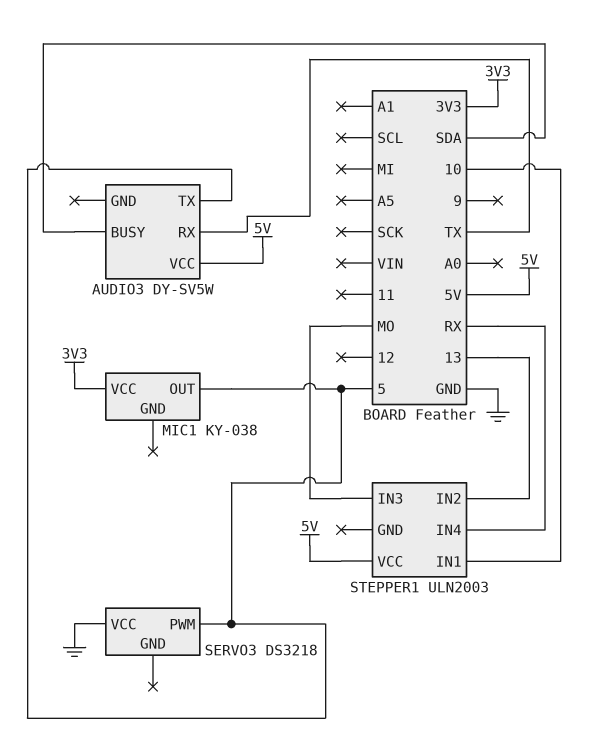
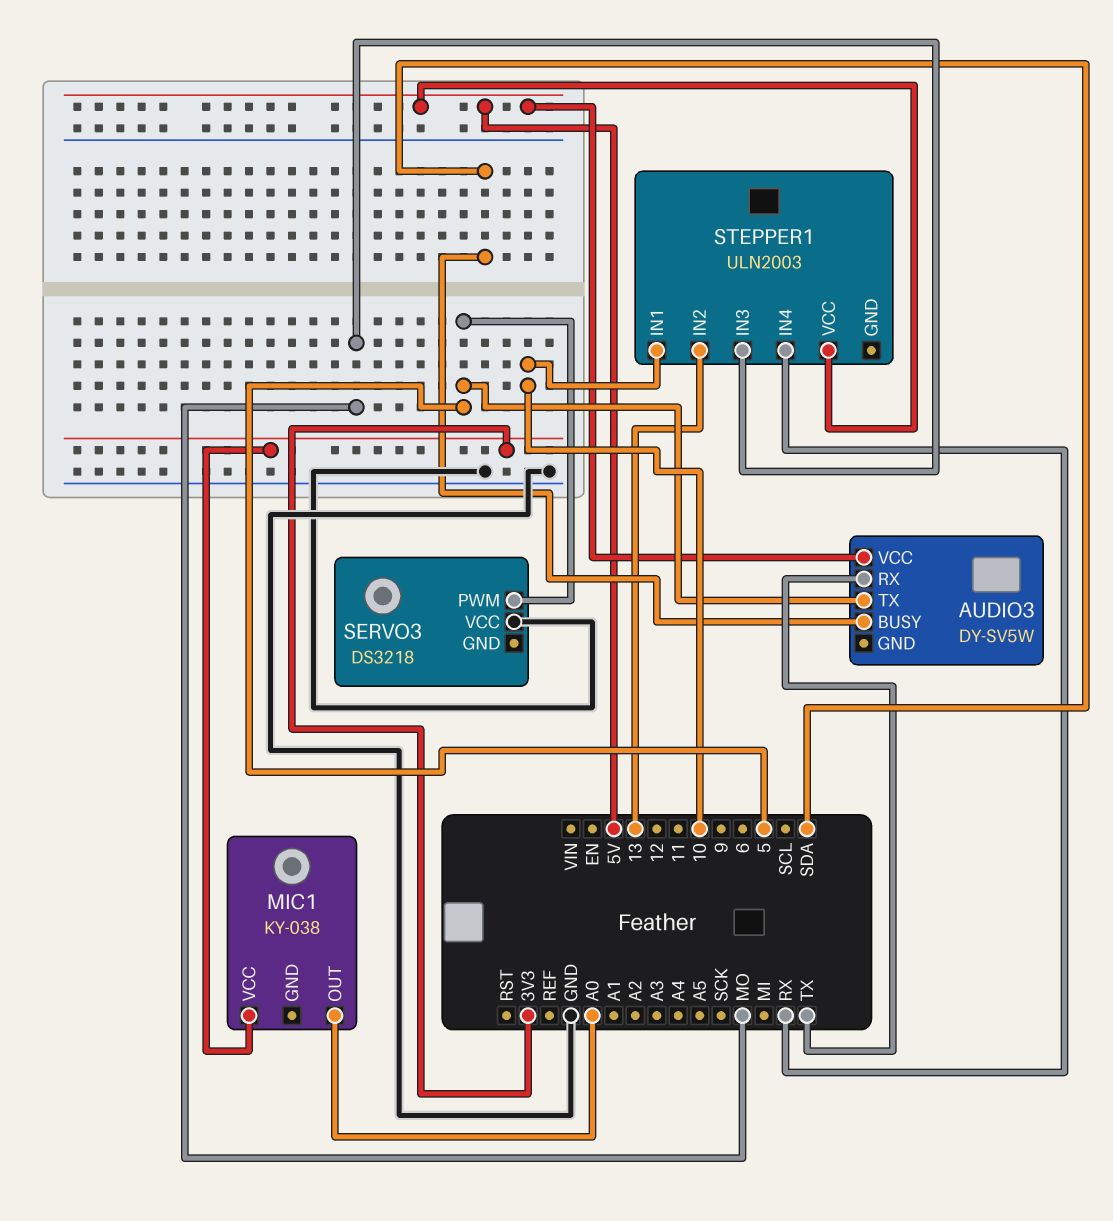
MIC1 pin OUT: 5 -> A0

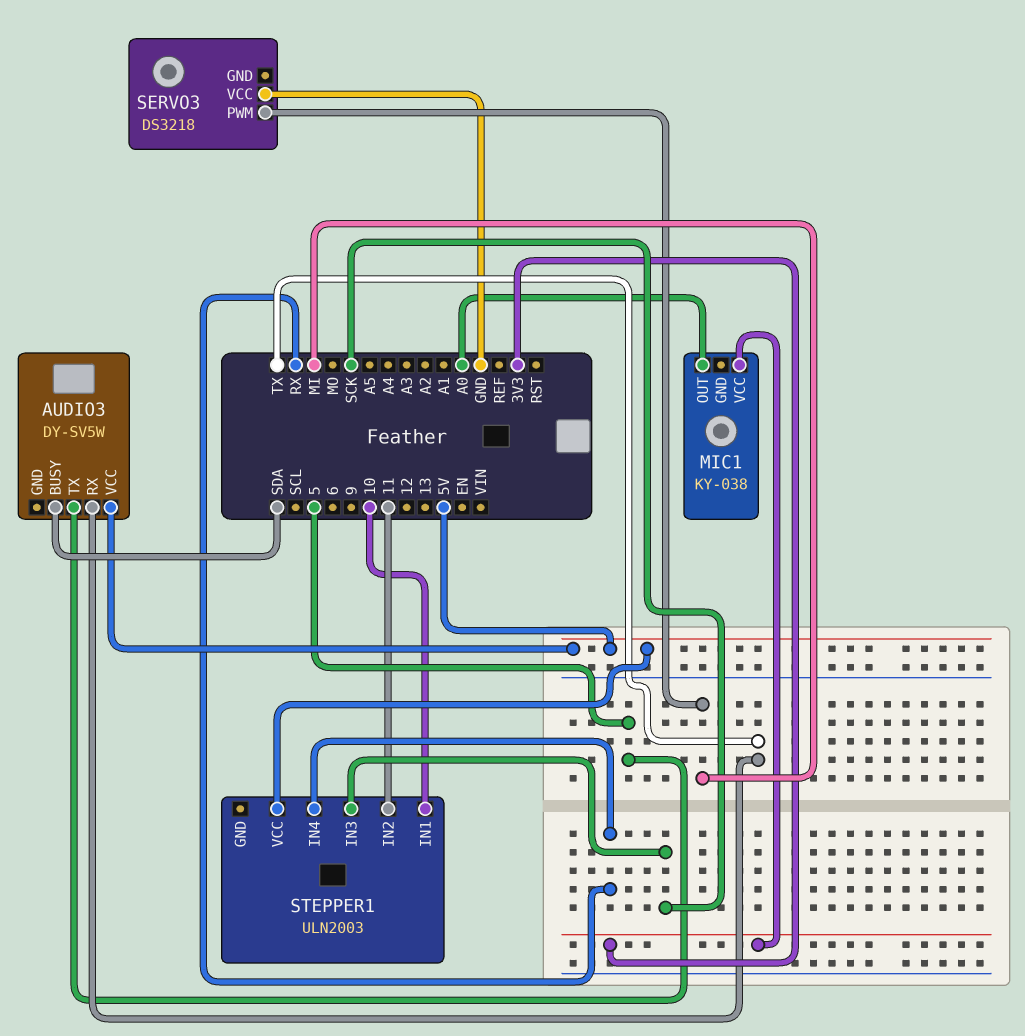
SERVO3 pin PWM: 5 -> MI
STEPPER1 pin IN2: 13 -> 11
STEPPER1 pin IN3: MO -> SCK

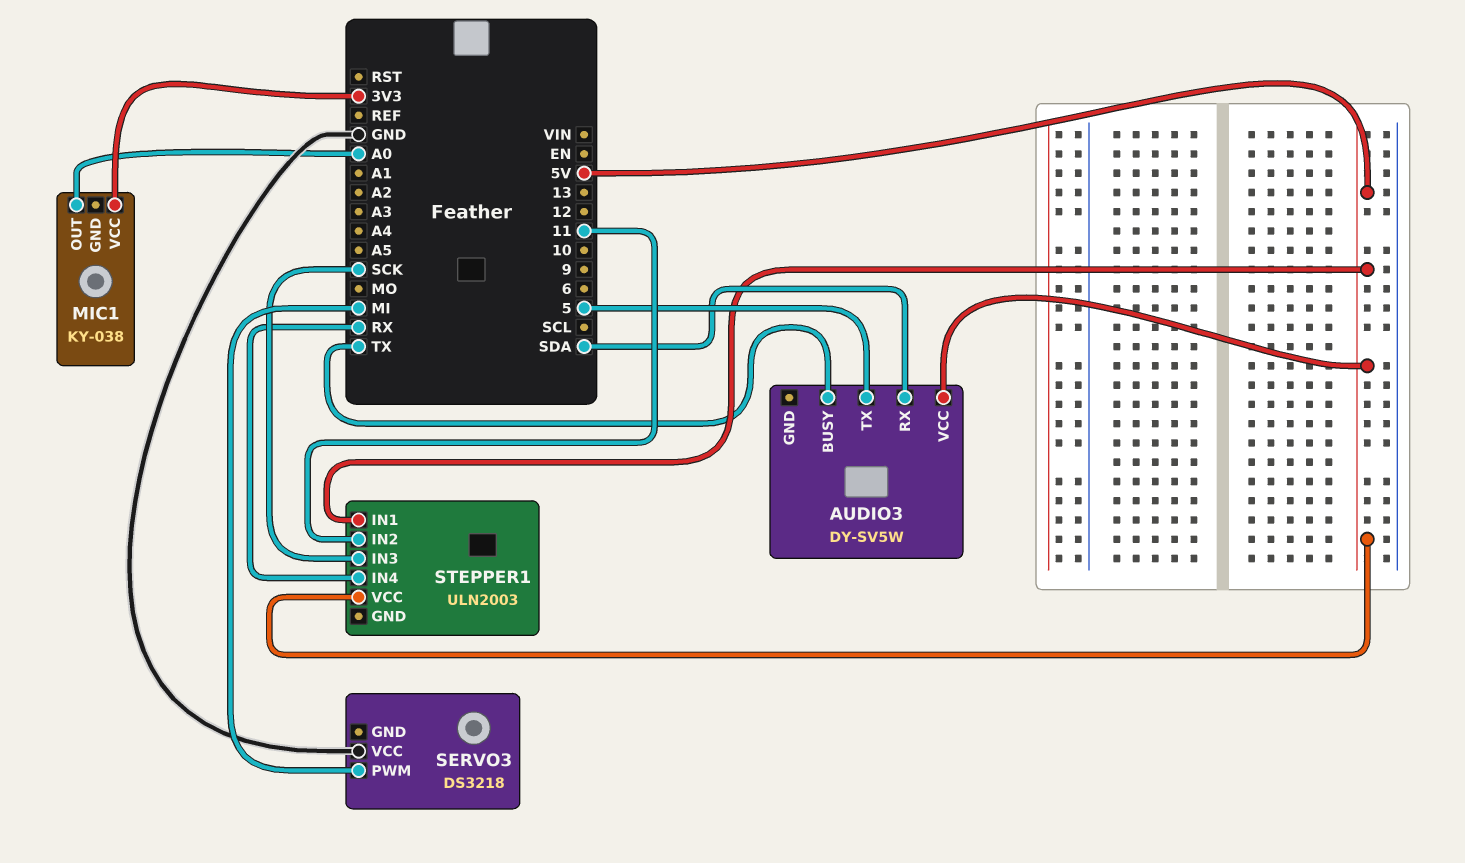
AUDIO3 pin BUSY: SDA -> TX
AUDIO3 pin RX: TX -> SDA
STEPPER1 pin IN1: 10 -> 5V

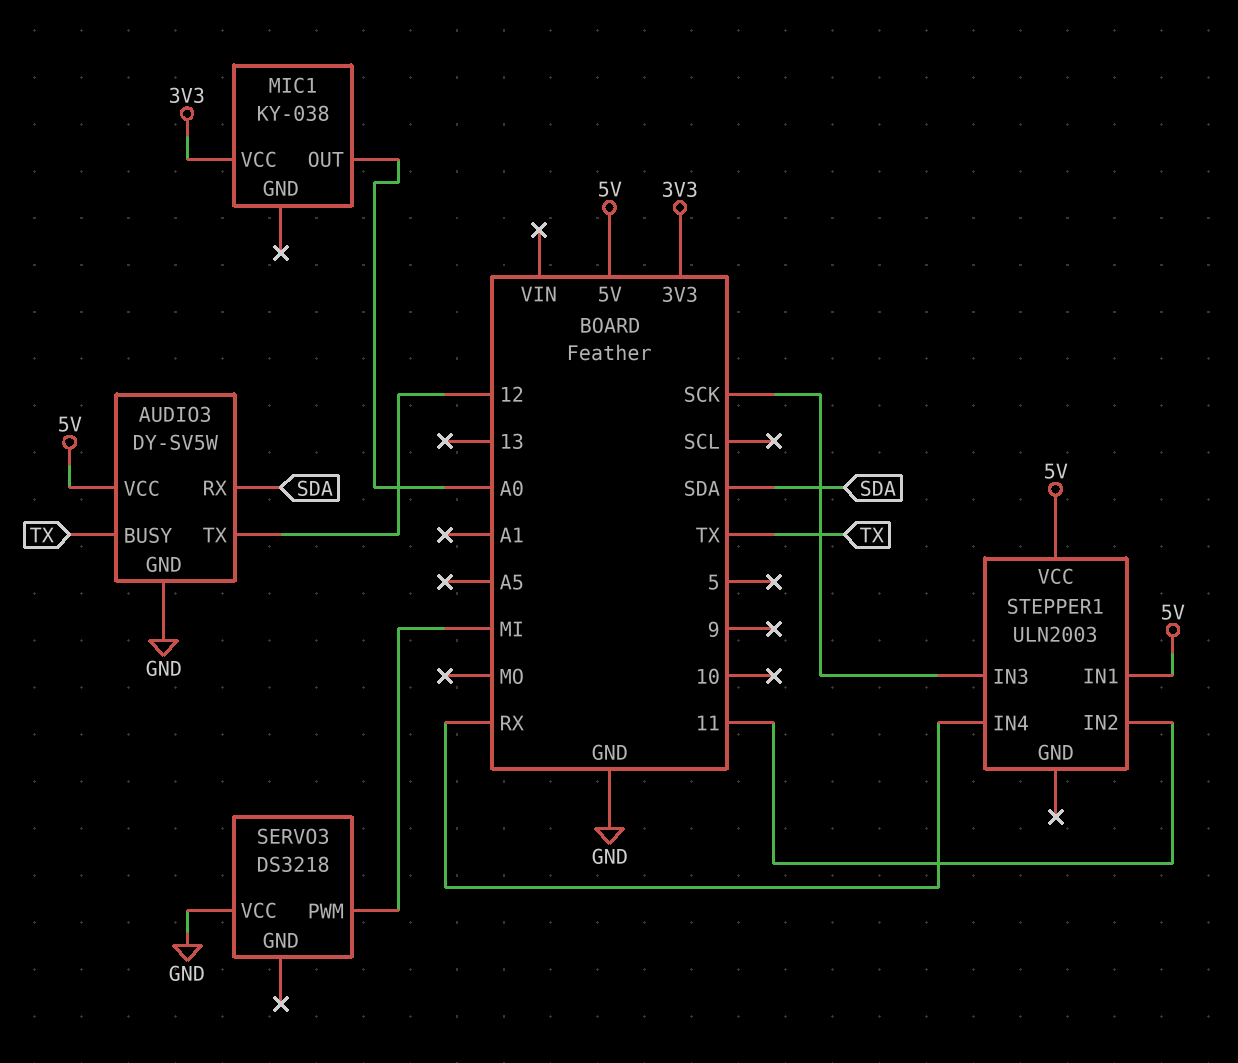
AUDIO3 pin GND: none -> GND
AUDIO3 pin TX: 5 -> 12

